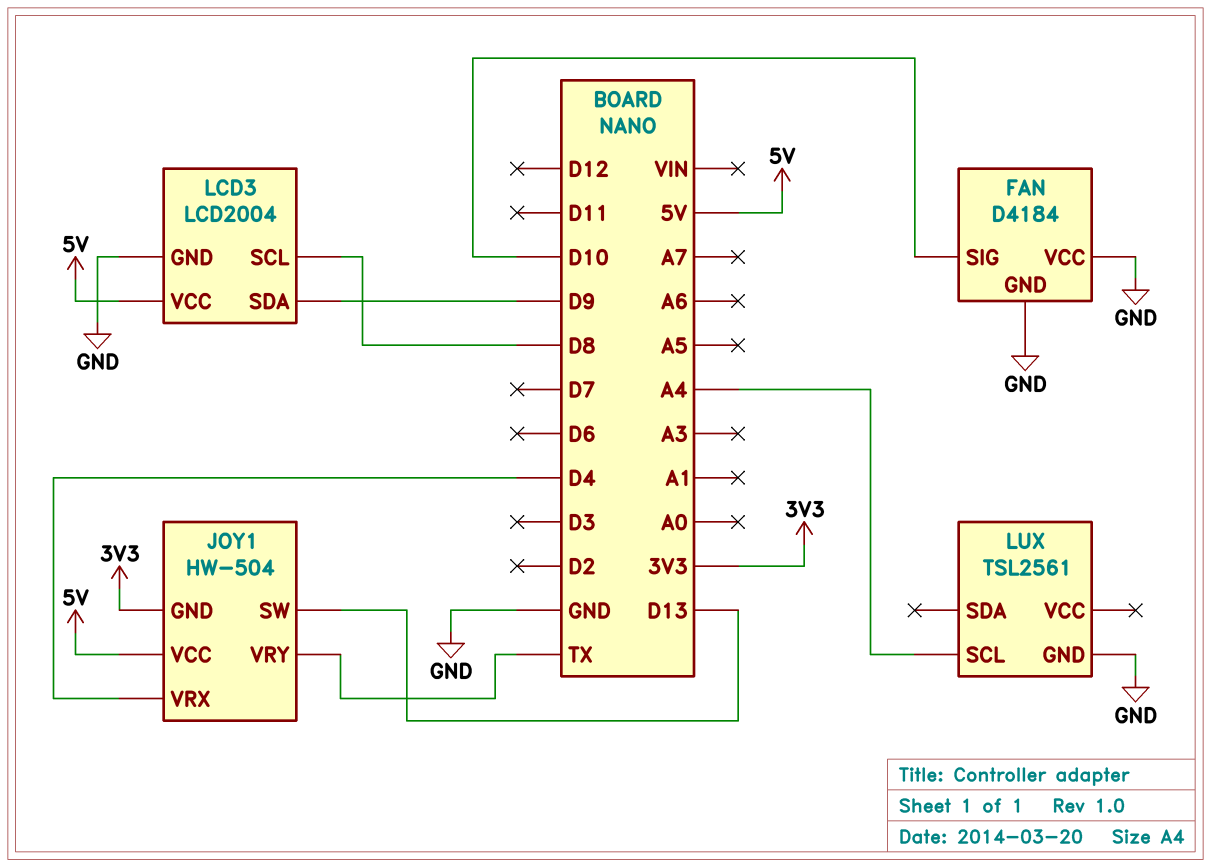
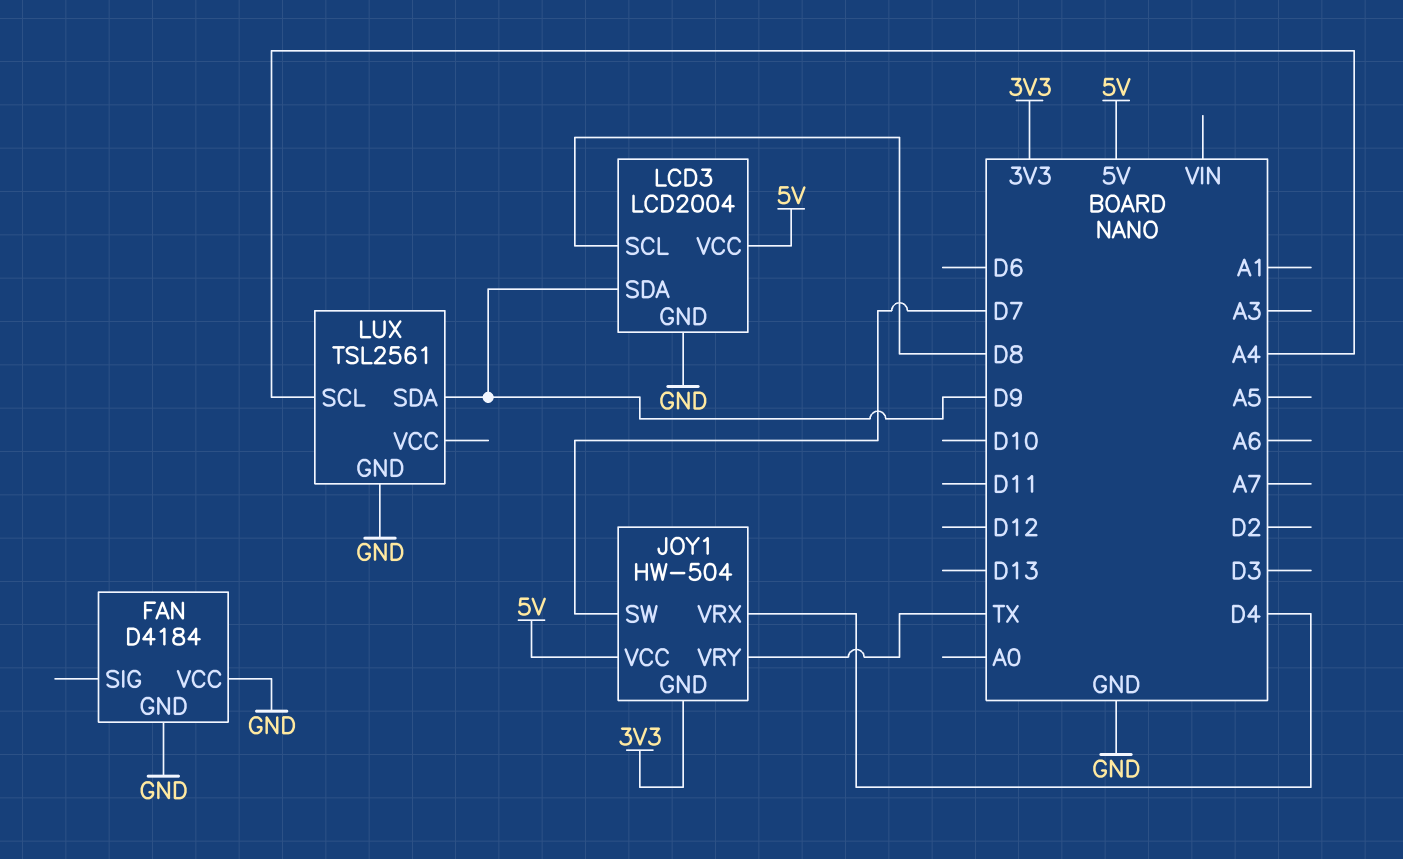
FAN pin SIG: D10 -> none
JOY1 pin SW: D13 -> D7
LUX pin SDA: none -> D9

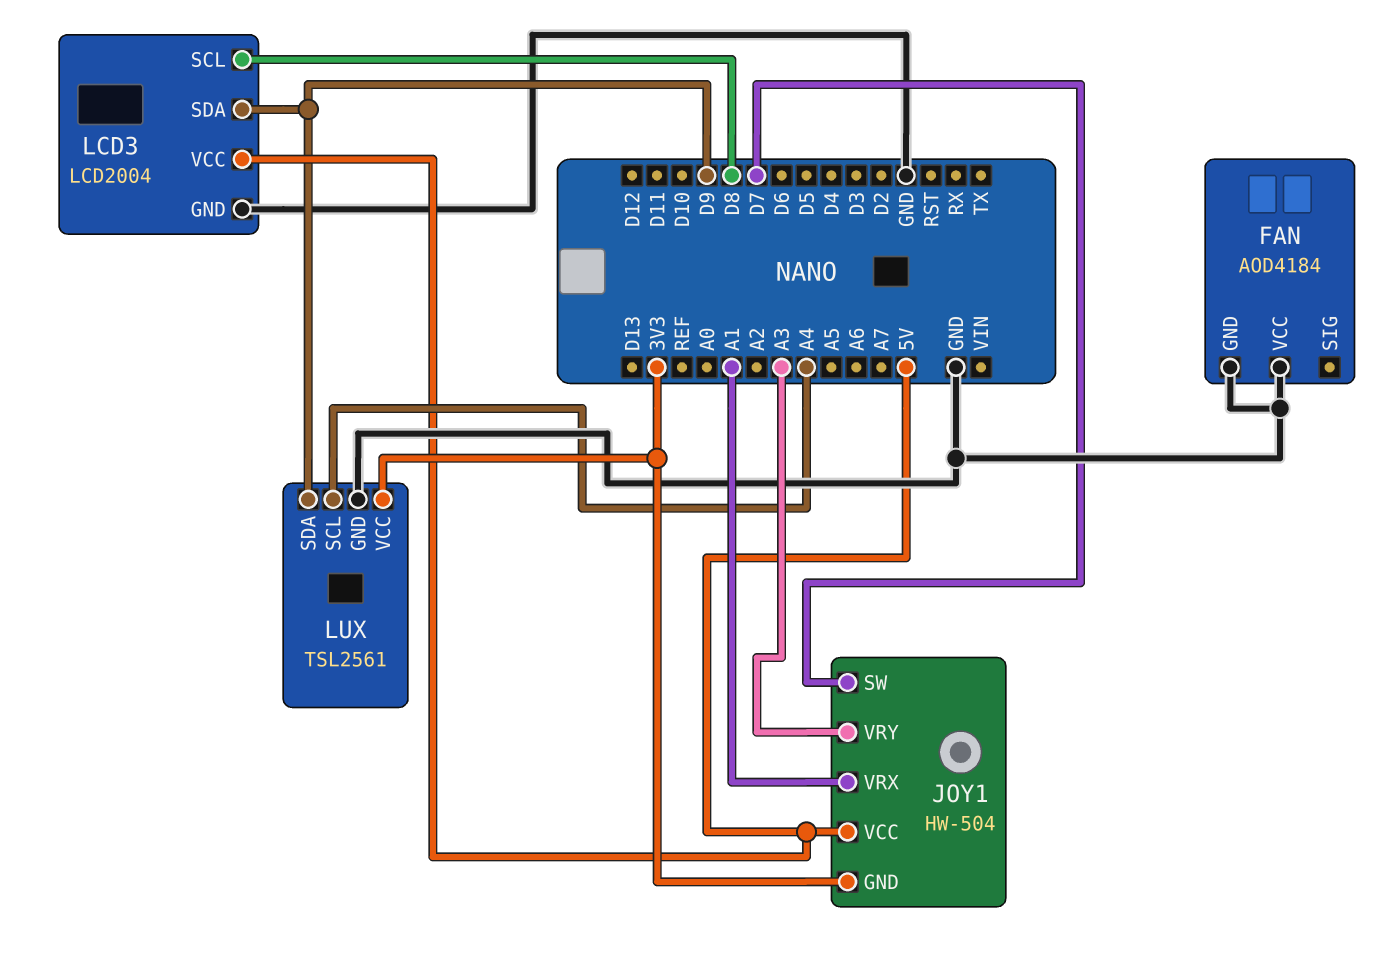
FAN: D4184 -> AOD4184
JOY1 pin VRX: D4 -> A1
JOY1 pin VRY: TX -> A3
LUX pin VCC: none -> 3V3

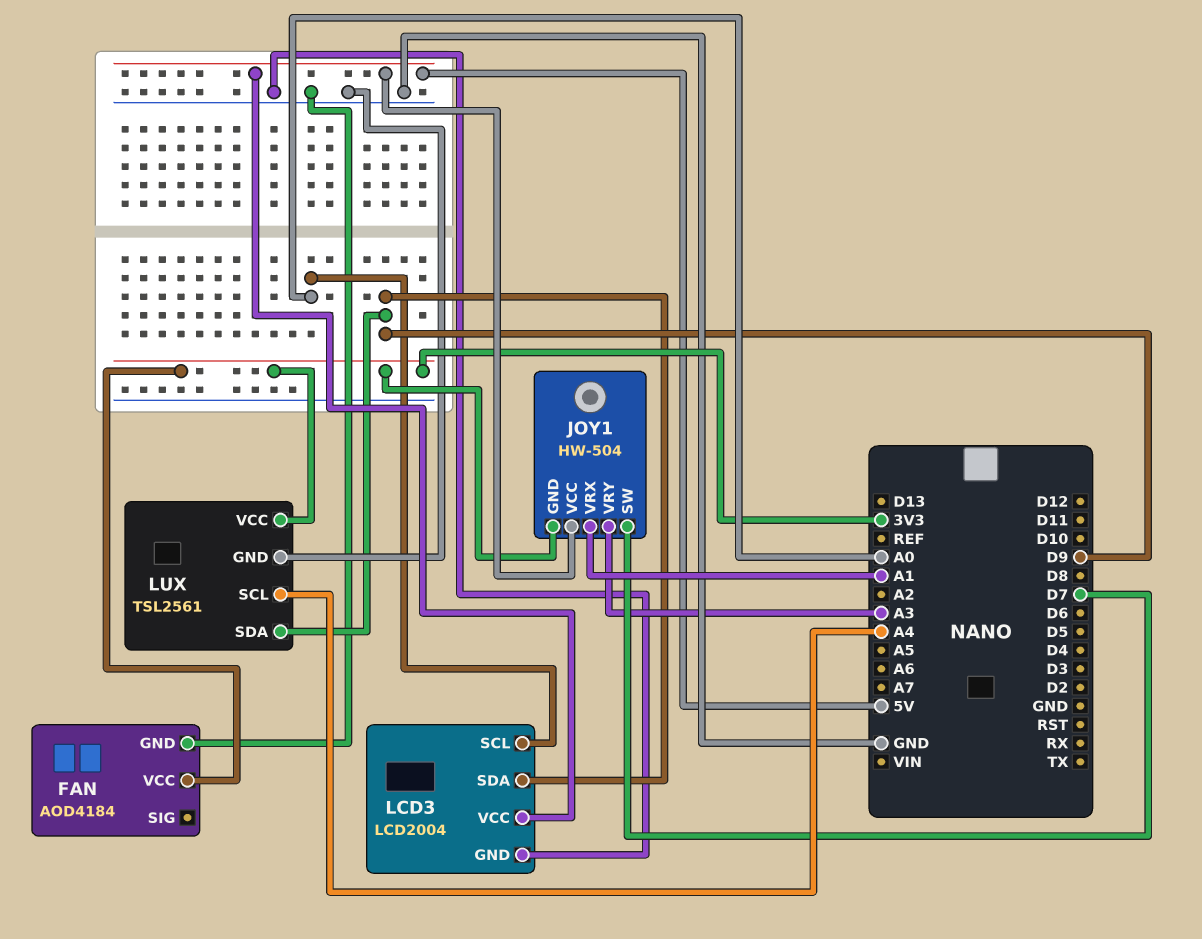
FAN pin VCC: GND -> 3V3
LCD3 pin SCL: D8 -> A0

